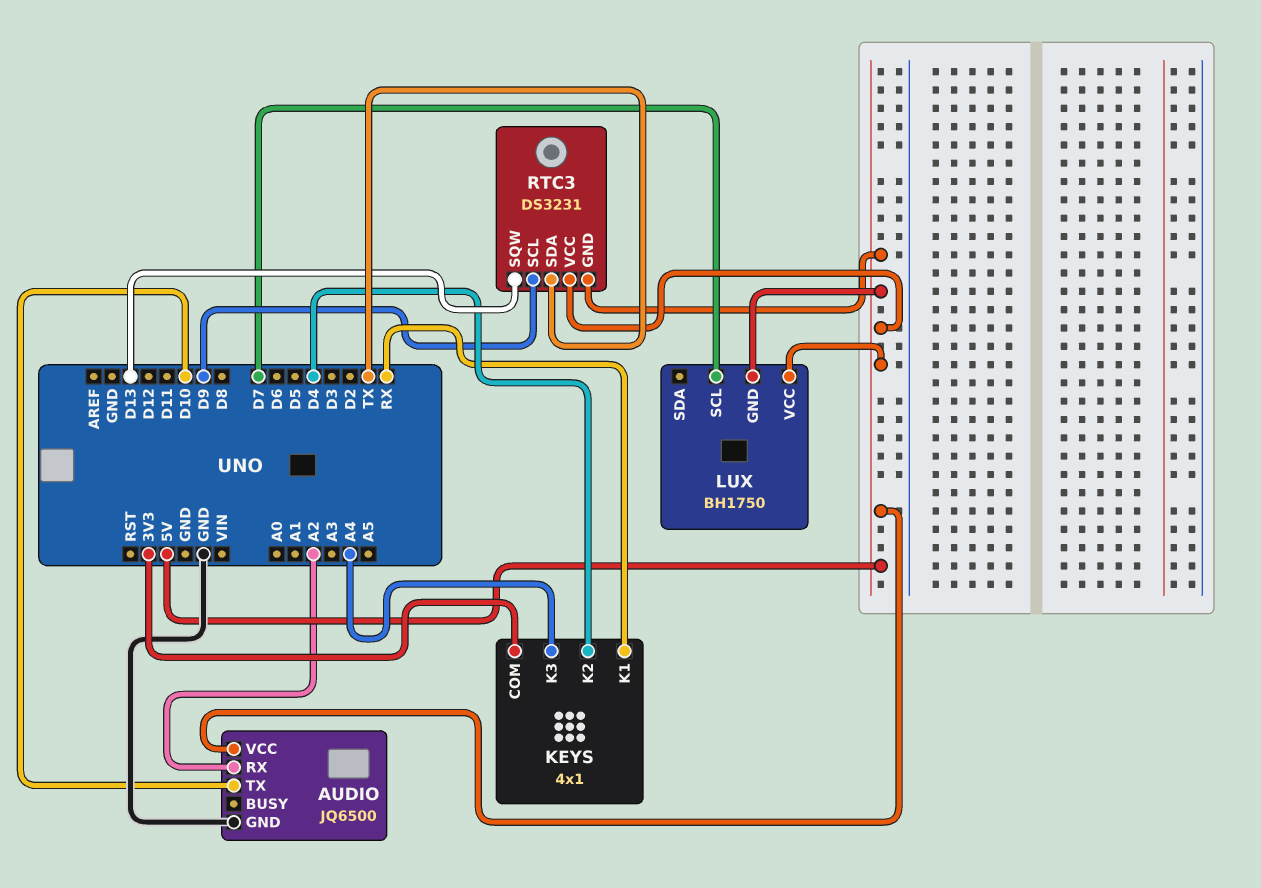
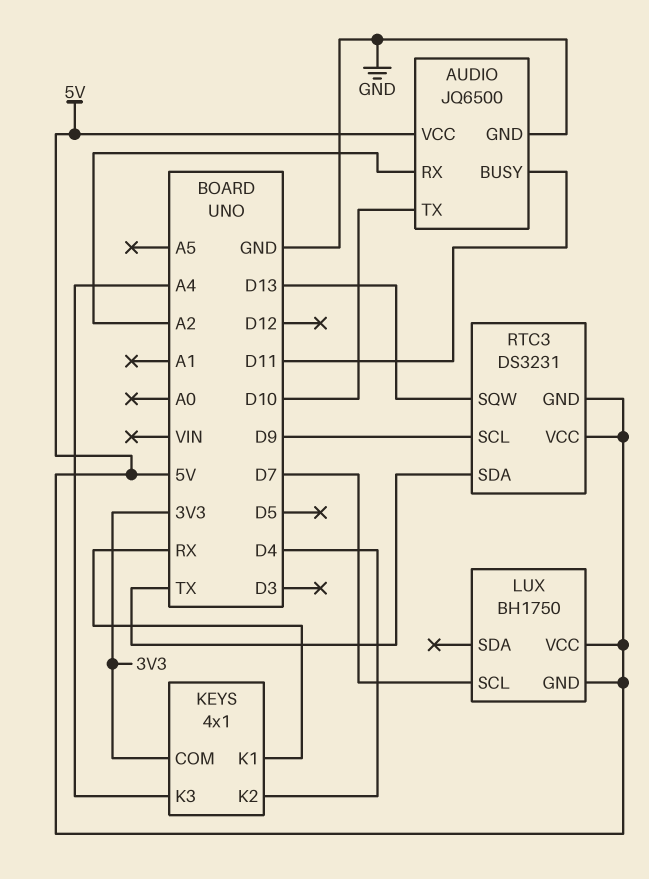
AUDIO pin BUSY: none -> D11

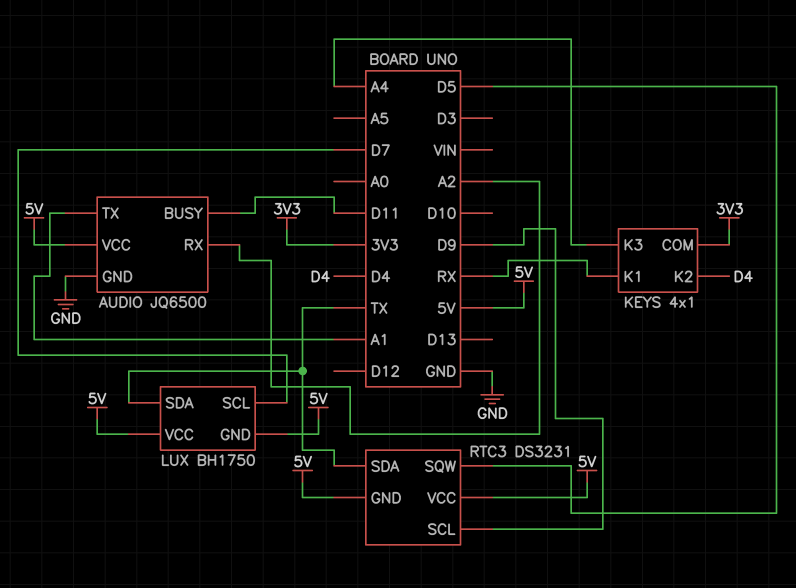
AUDIO pin TX: D10 -> A1
LUX pin SDA: none -> TX
RTC3 pin SQW: D13 -> D5

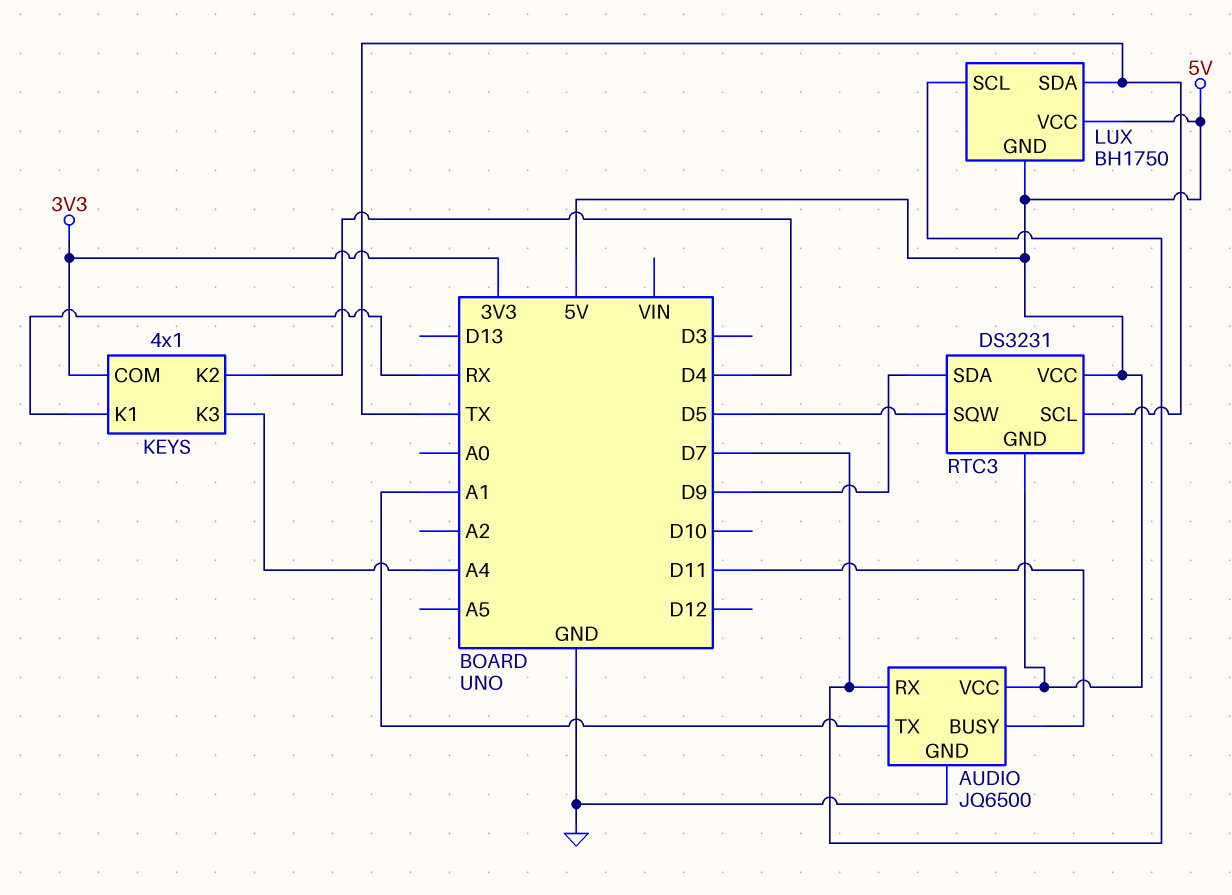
AUDIO pin RX: A2 -> D7
RTC3 pin SCL: D9 -> TX
RTC3 pin SDA: TX -> D9

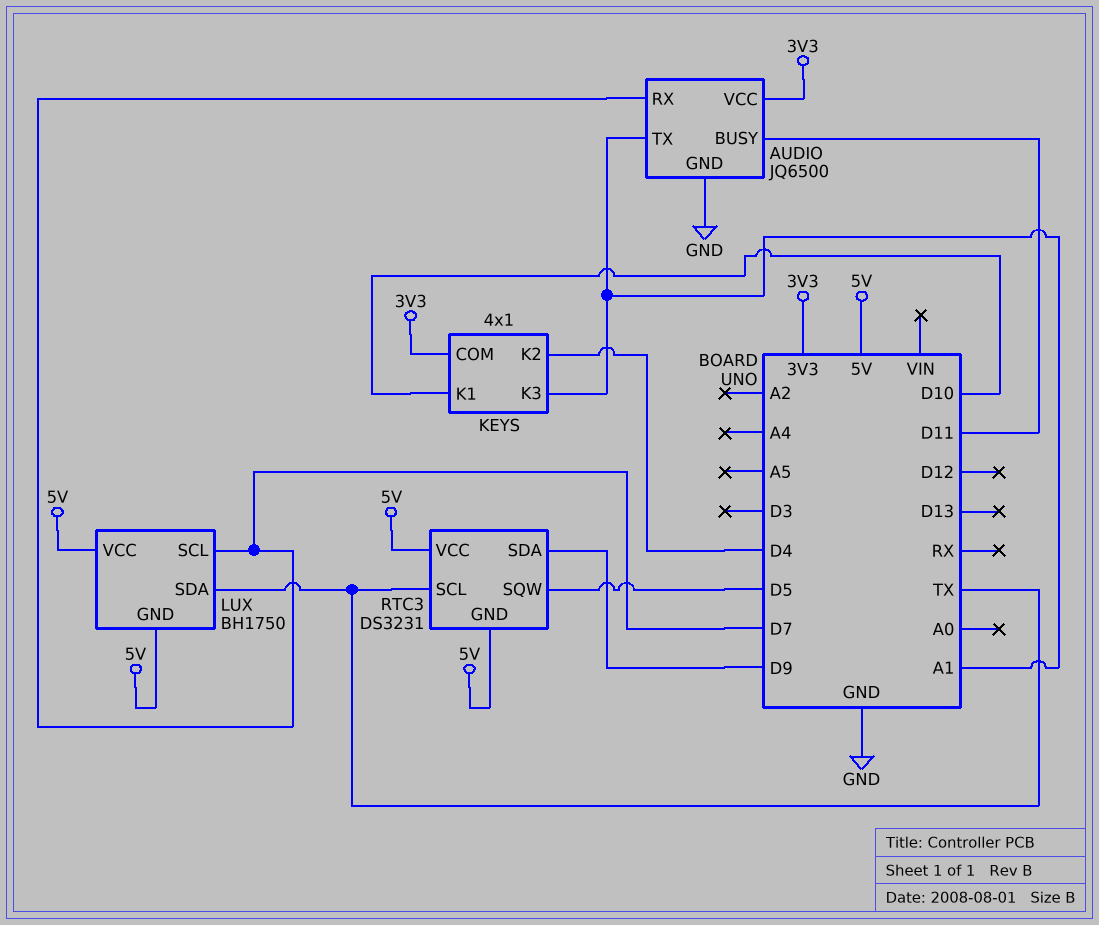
AUDIO pin VCC: 5V -> 3V3
KEYS pin K1: RX -> D10
KEYS pin K3: A4 -> A1

